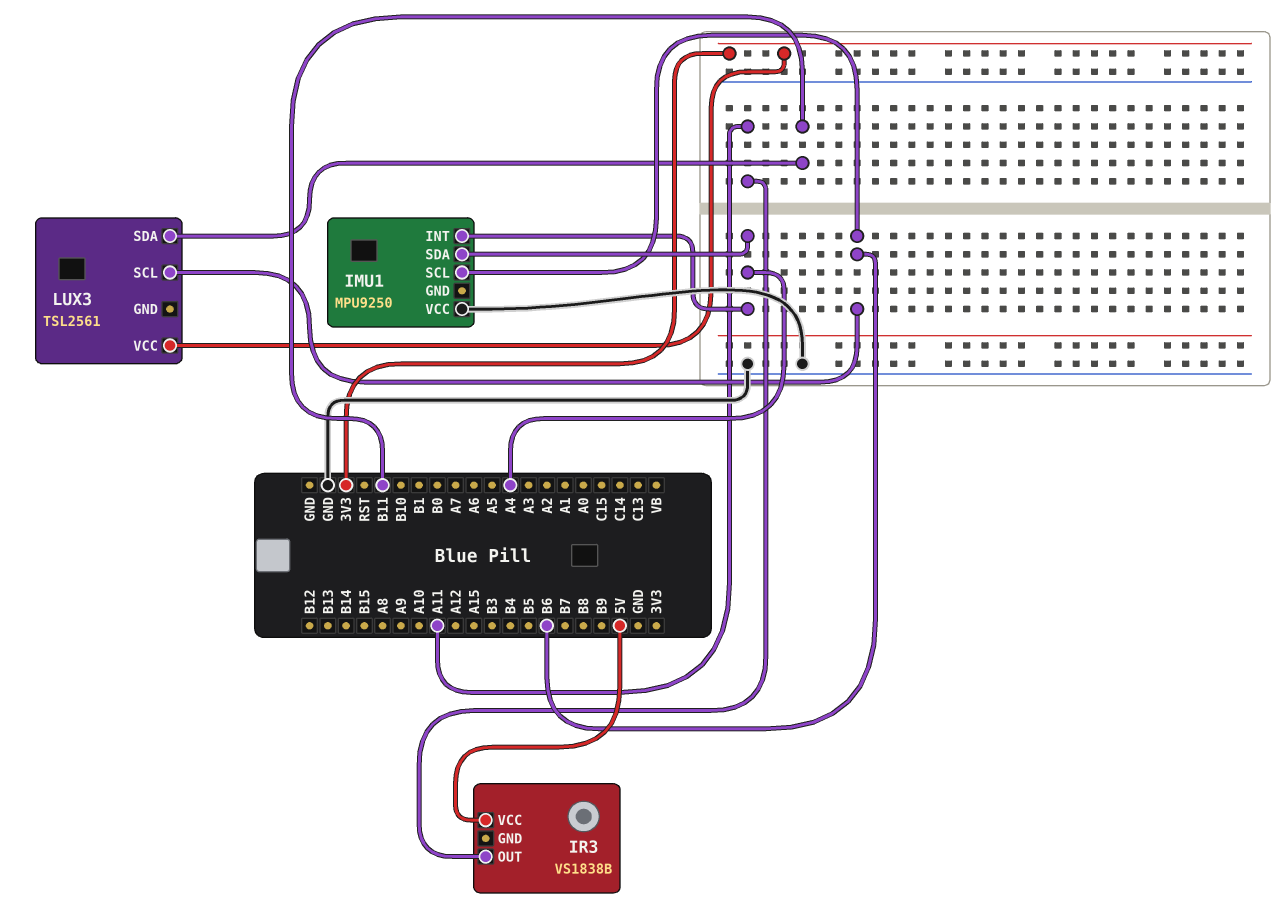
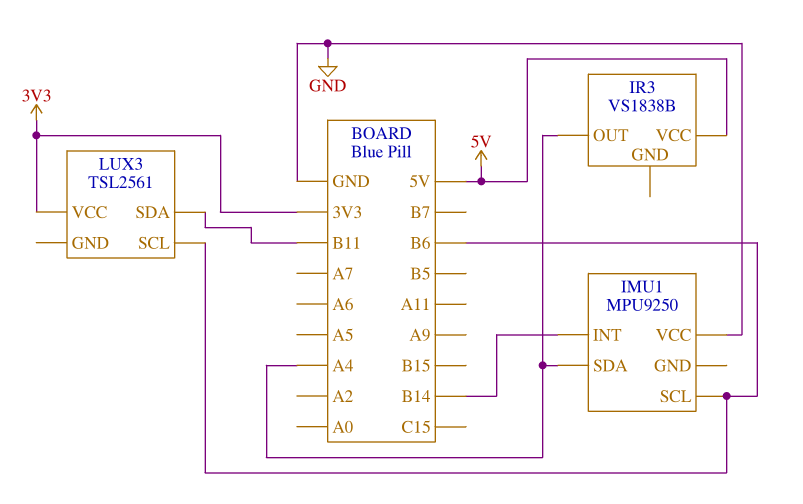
IMU1 pin INT: A4 -> B14
IR3 pin OUT: A11 -> A4

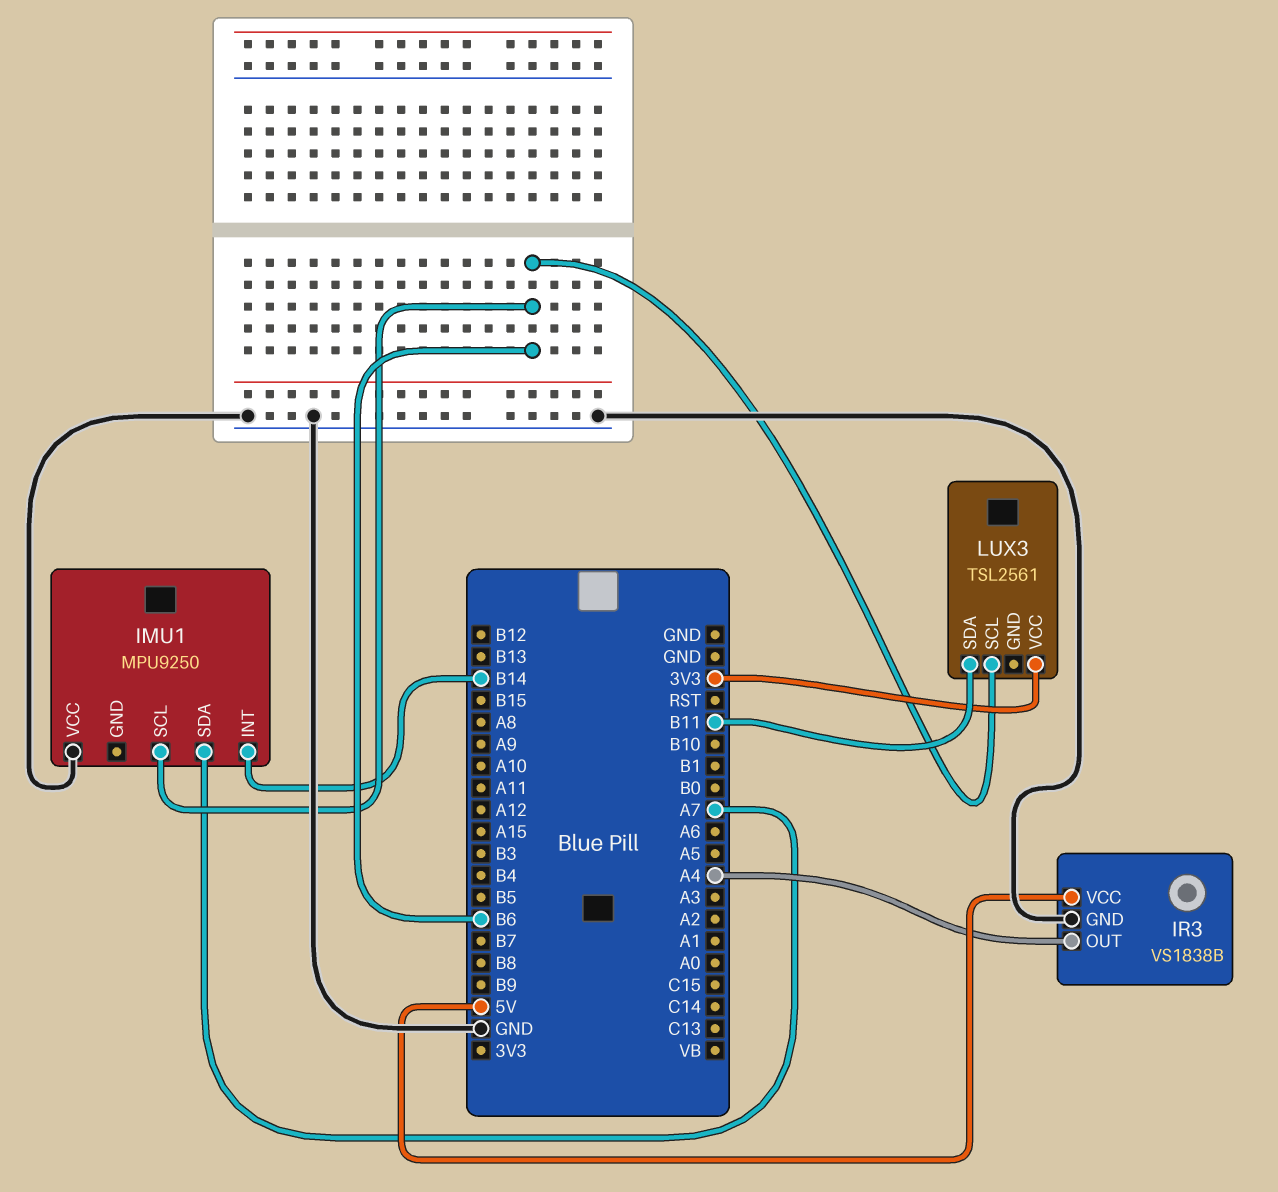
IMU1 pin SDA: A4 -> A7
IR3 pin GND: none -> GND

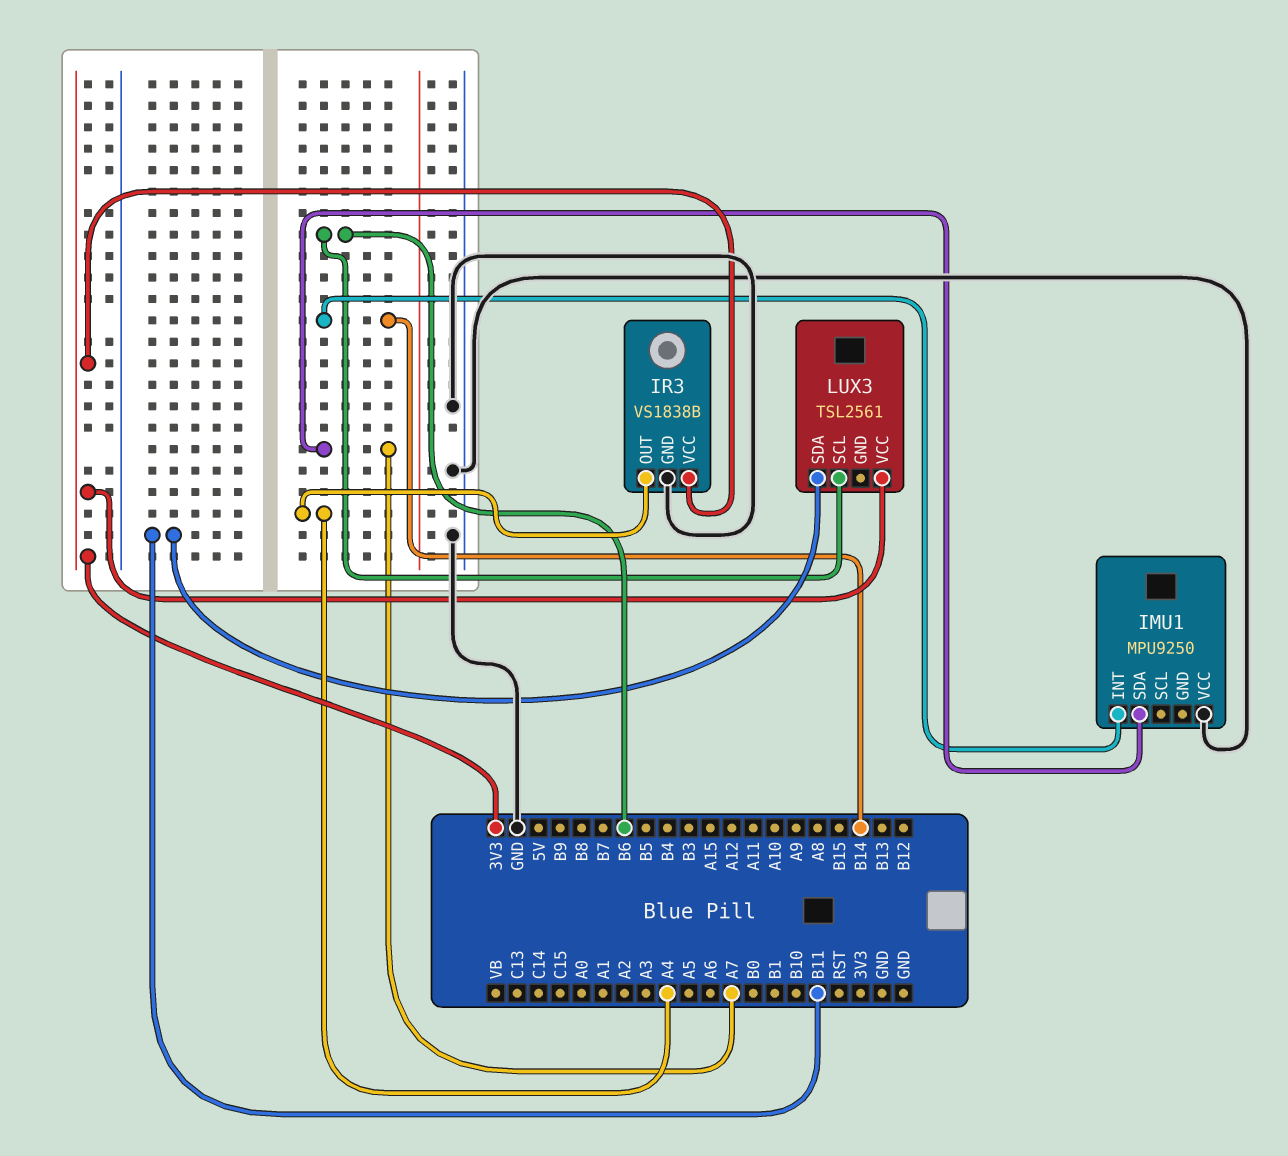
IMU1 pin SCL: B6 -> none
IR3 pin VCC: 5V -> 3V3

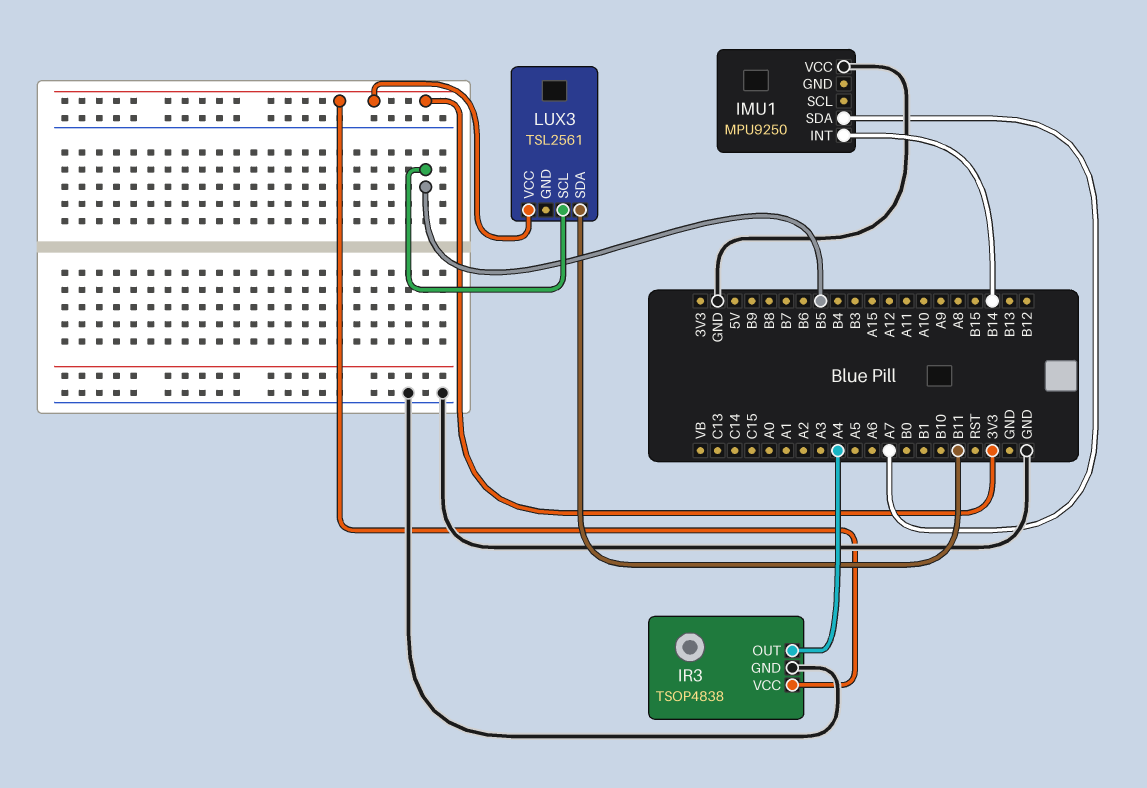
IR3: VS1838B -> TSOP4838
LUX3 pin SCL: B6 -> B5

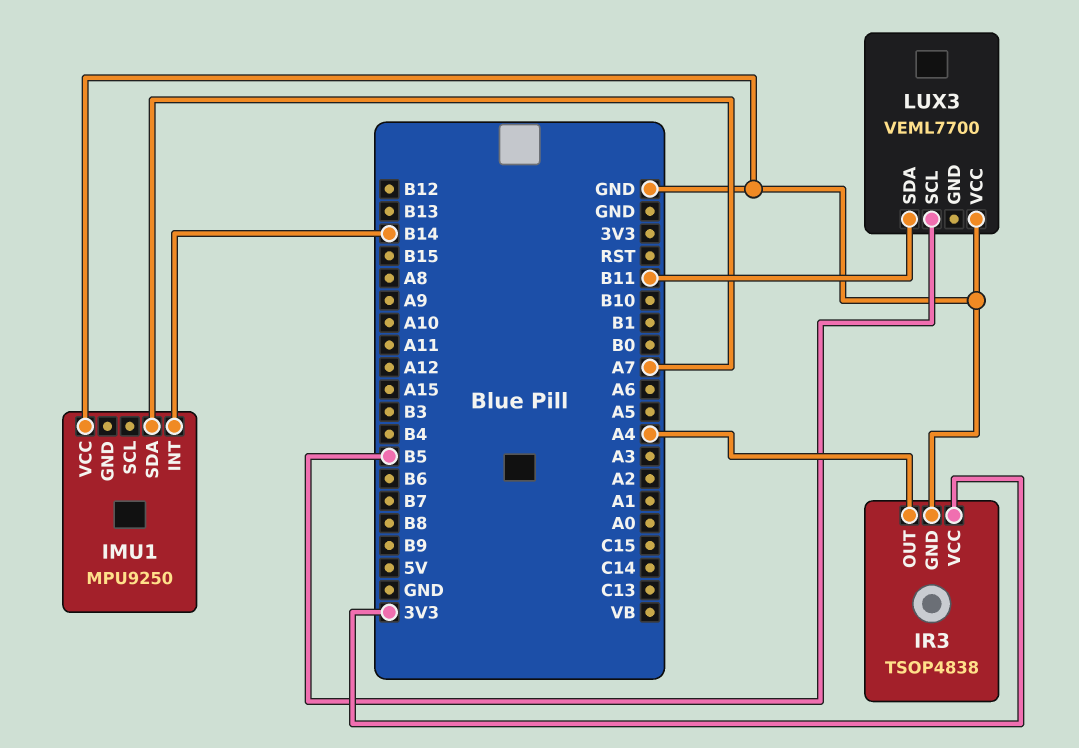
LUX3: TSL2561 -> VEML7700
LUX3 pin VCC: 3V3 -> GND

